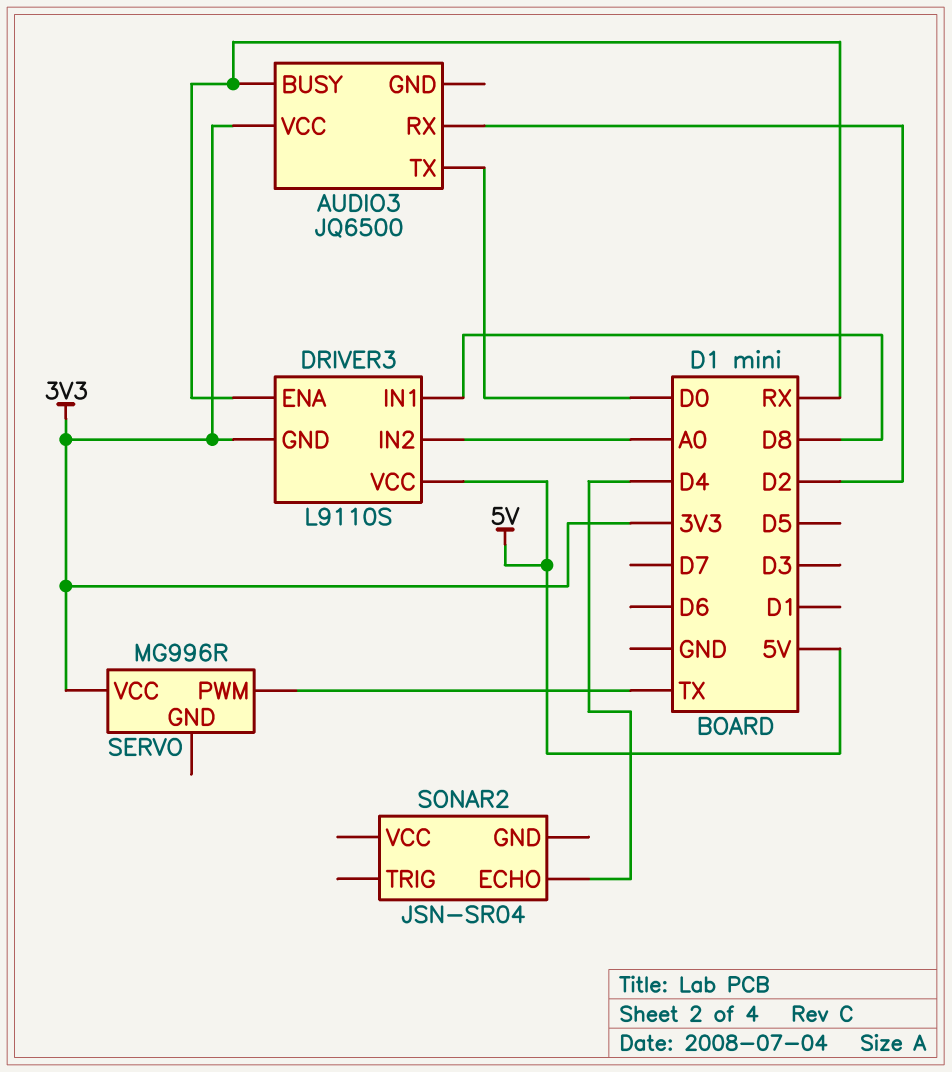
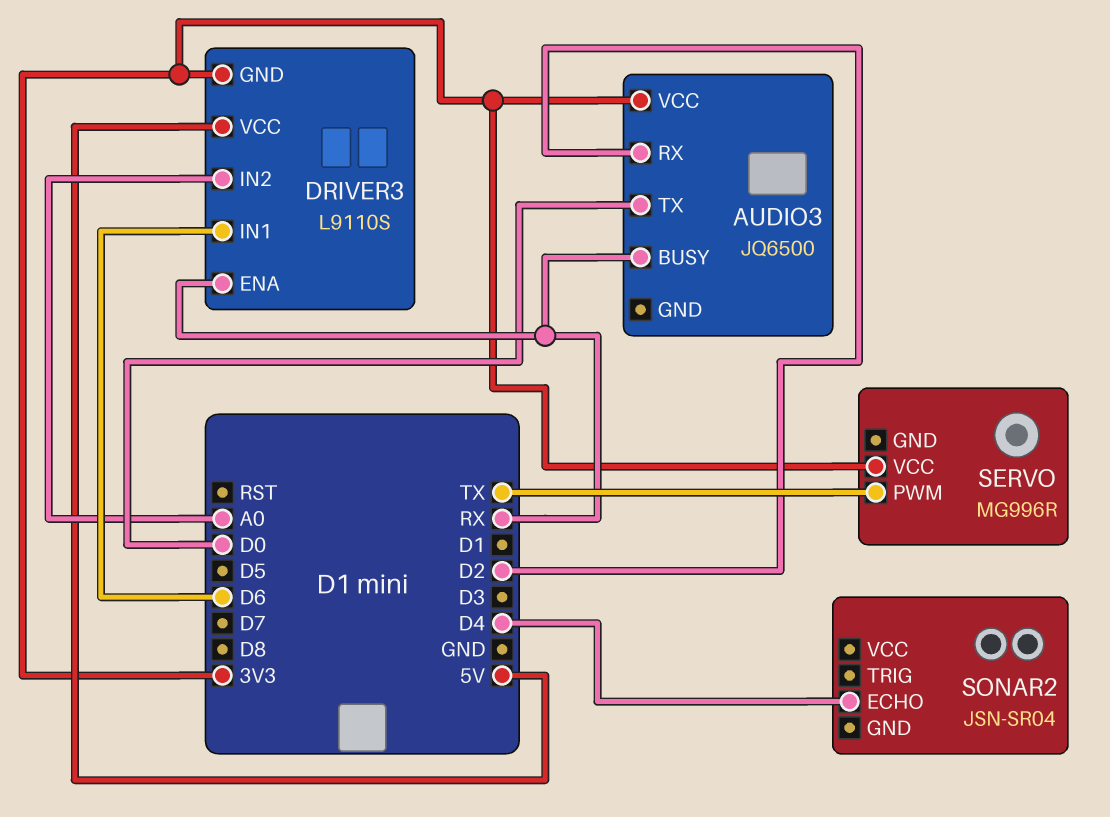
DRIVER3 pin IN1: D8 -> D6

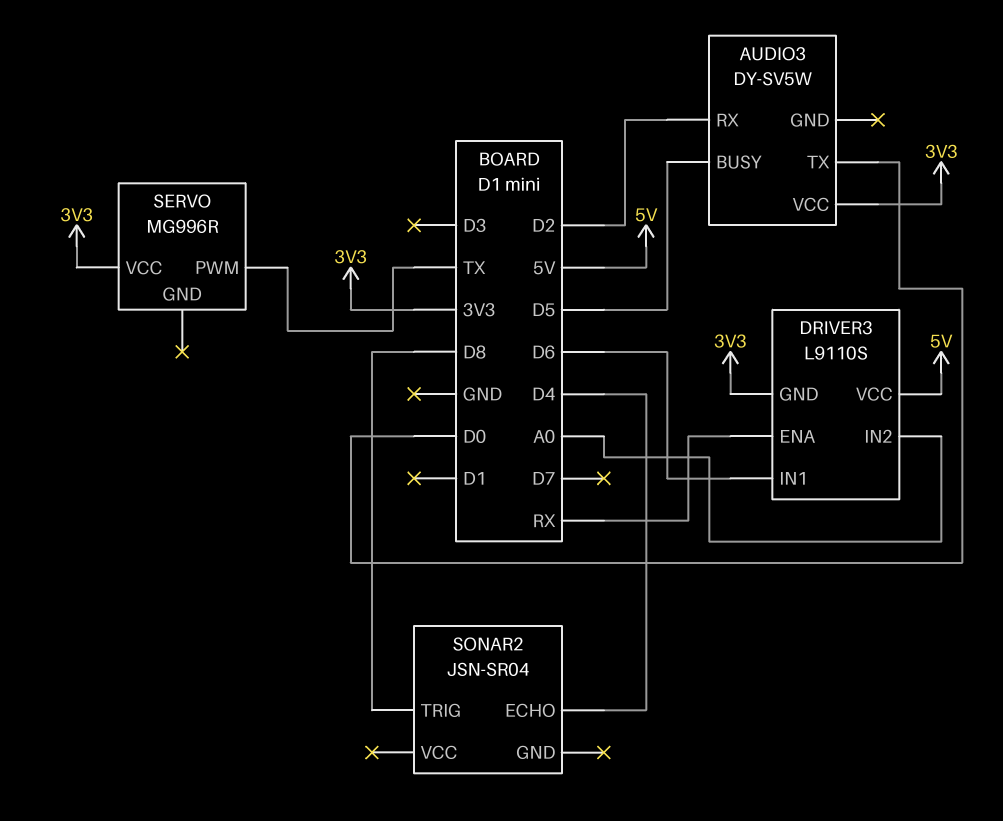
AUDIO3: JQ6500 -> DY-SV5W
AUDIO3 pin BUSY: RX -> D5
SONAR2 pin TRIG: none -> D8

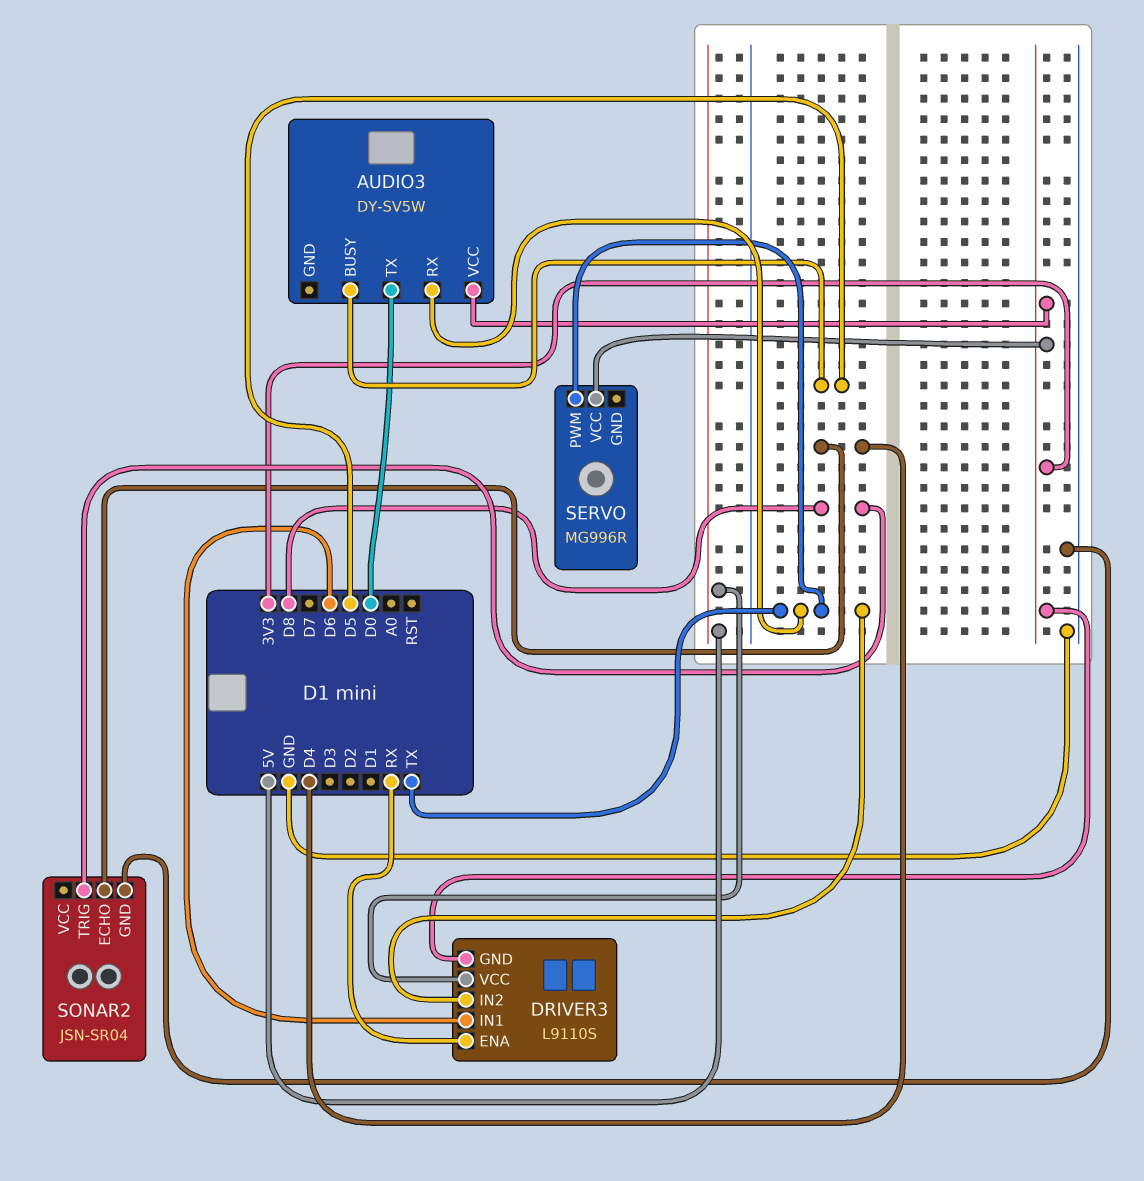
AUDIO3 pin RX: D2 -> TX
DRIVER3 pin IN2: A0 -> TX
SONAR2 pin GND: none -> GND

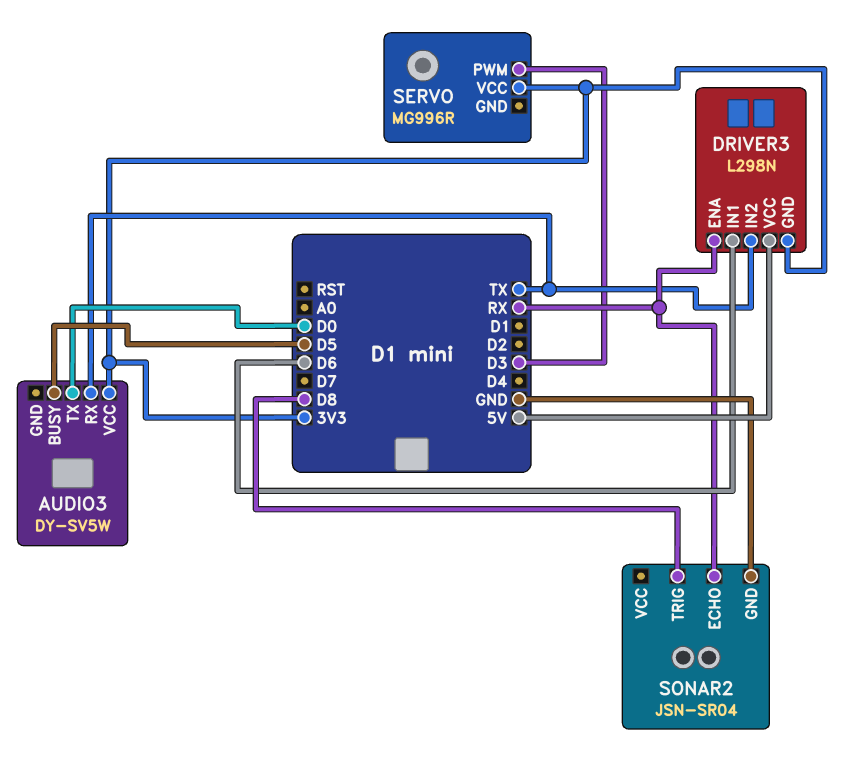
DRIVER3: L9110S -> L298N
SERVO pin PWM: TX -> D3
SONAR2 pin ECHO: D4 -> RX

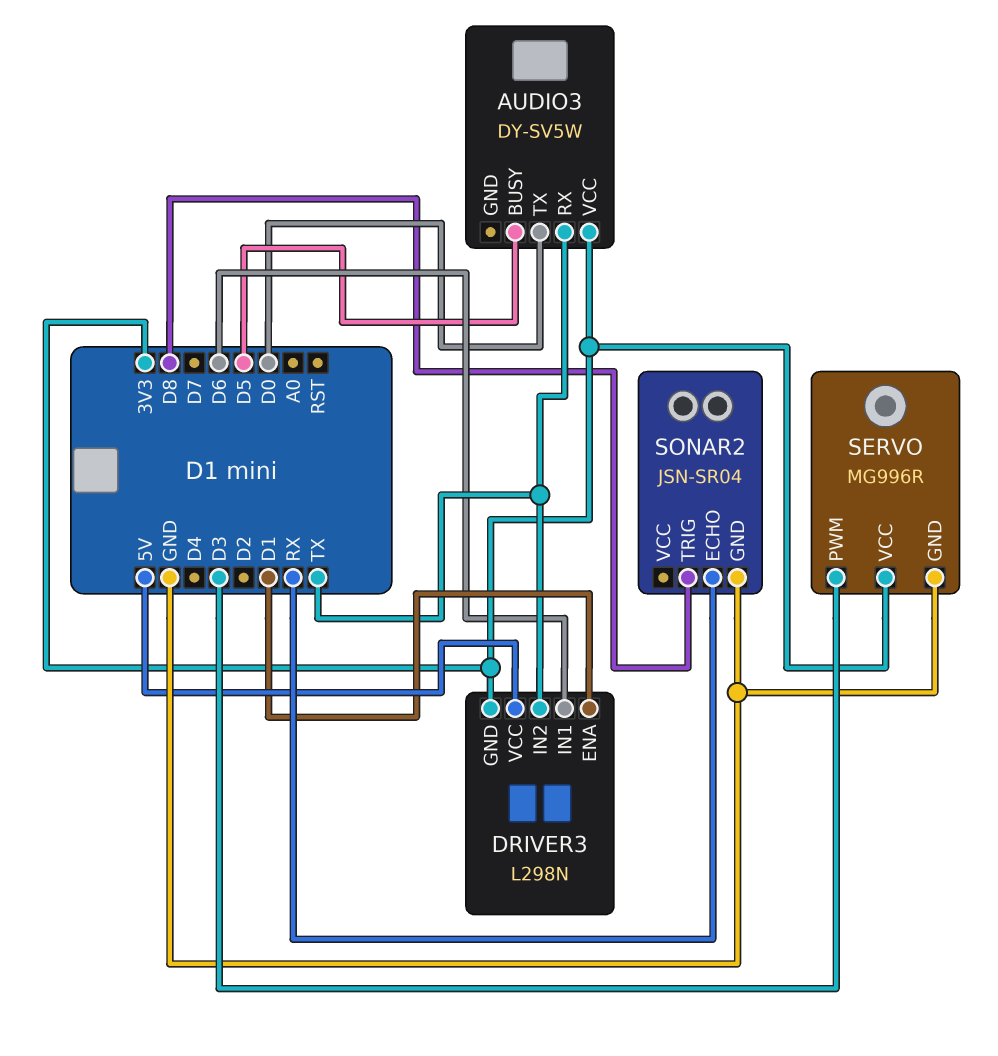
DRIVER3 pin ENA: RX -> D1
SERVO pin GND: none -> GND

